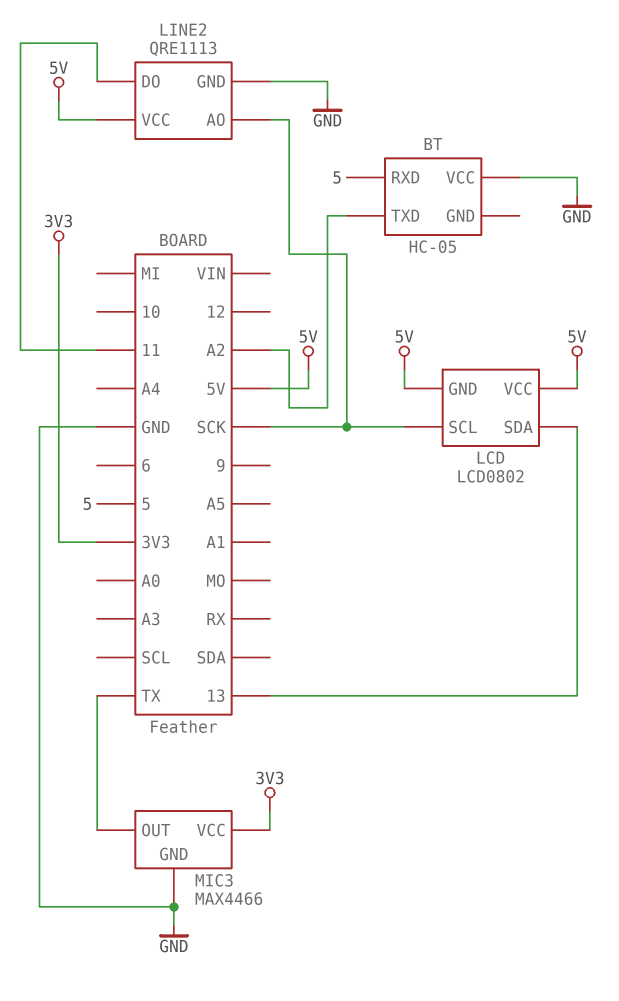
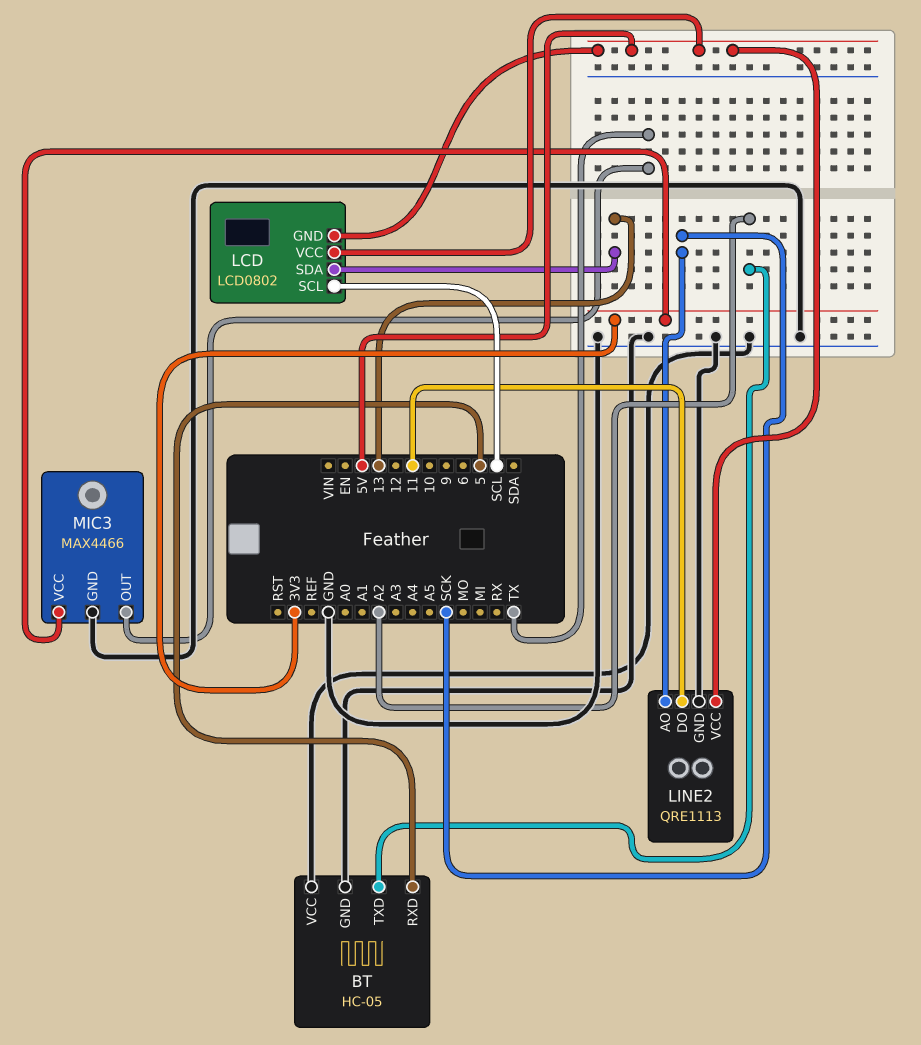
BT pin GND: none -> GND
LCD pin SCL: SCK -> SCL

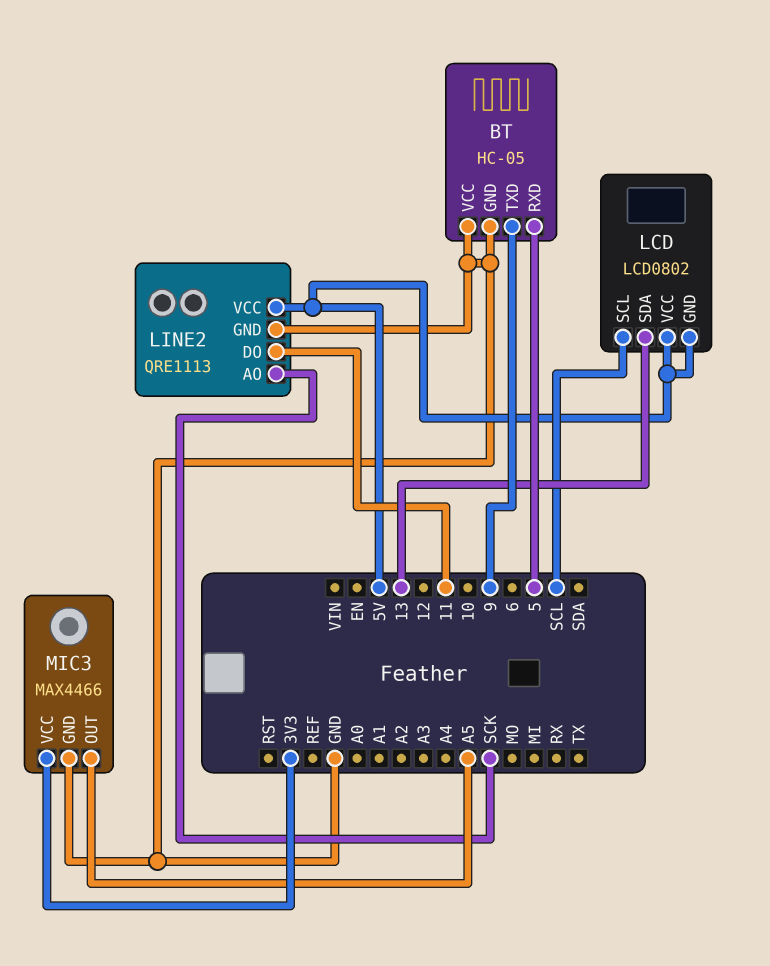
BT pin TXD: A2 -> 9
MIC3 pin OUT: TX -> A5

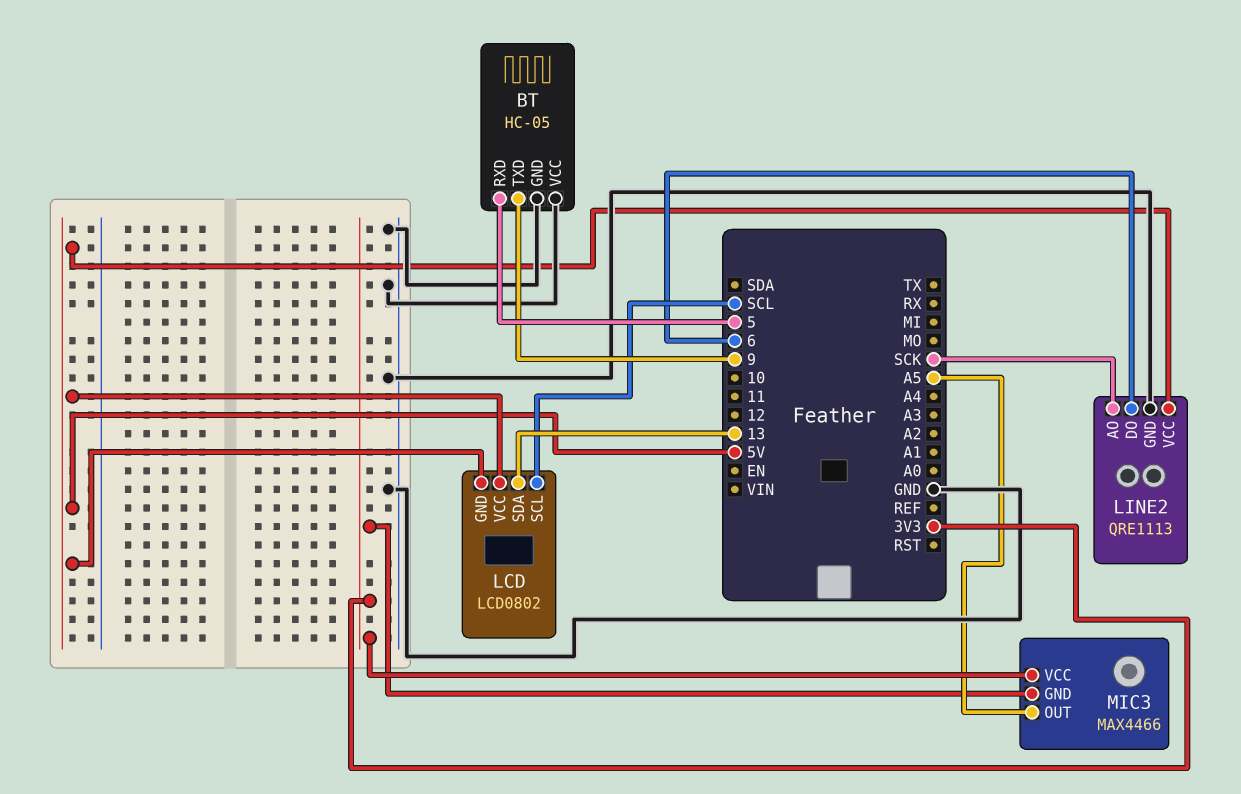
LINE2 pin DO: 11 -> 6
MIC3 pin GND: GND -> 3V3

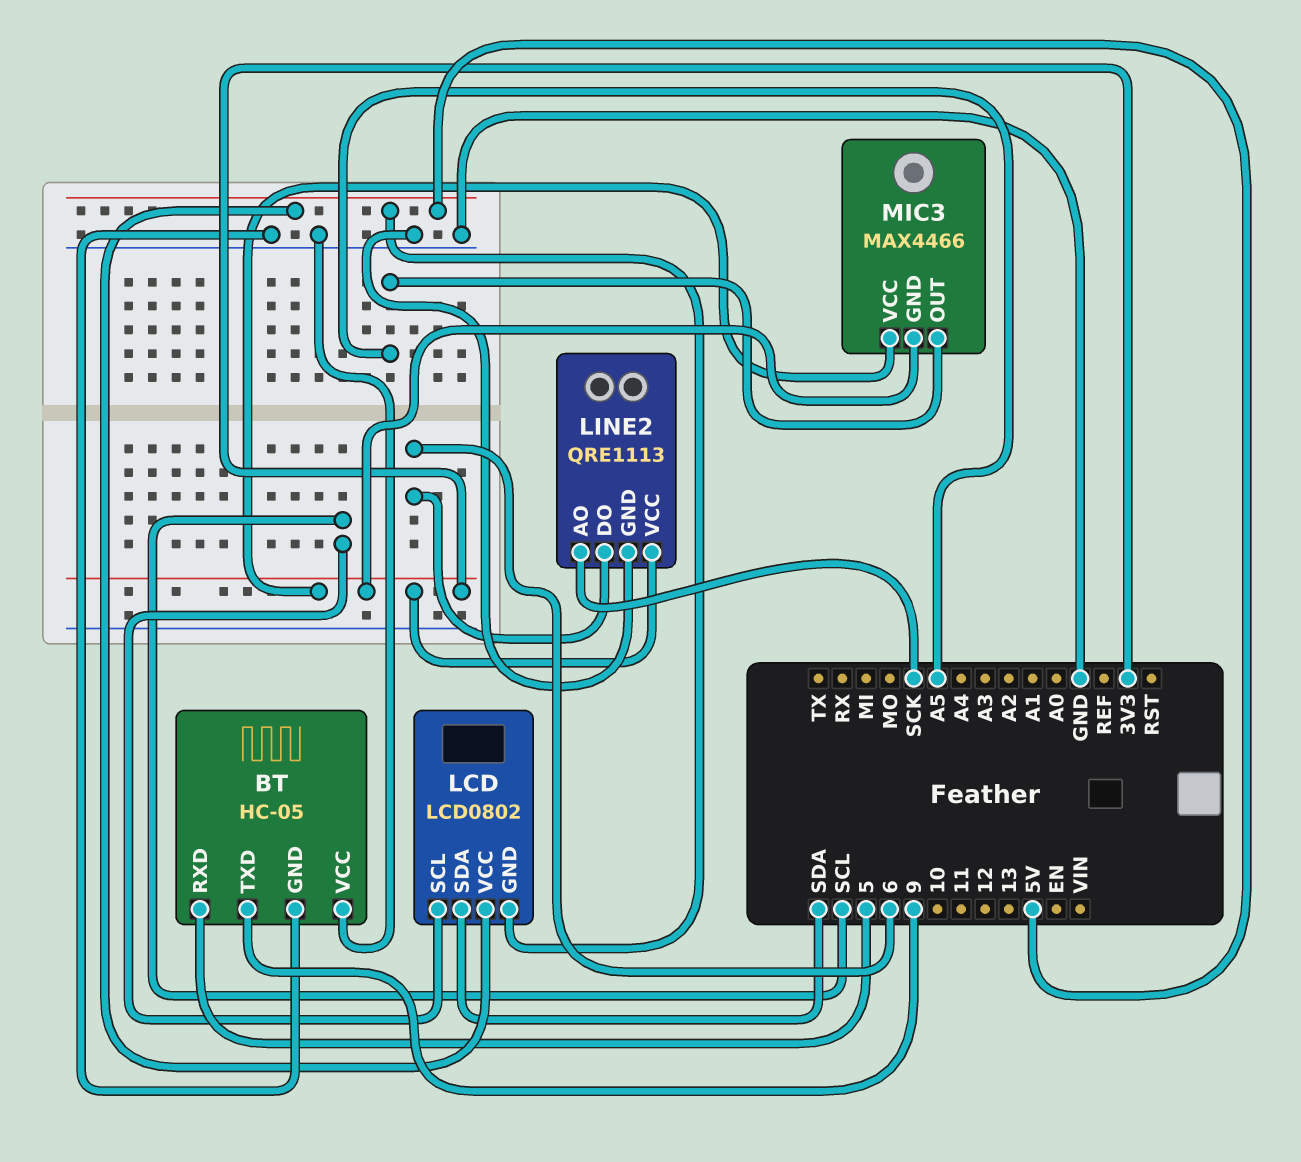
LCD pin SDA: 13 -> SDA
LINE2 pin VCC: 5V -> 3V3

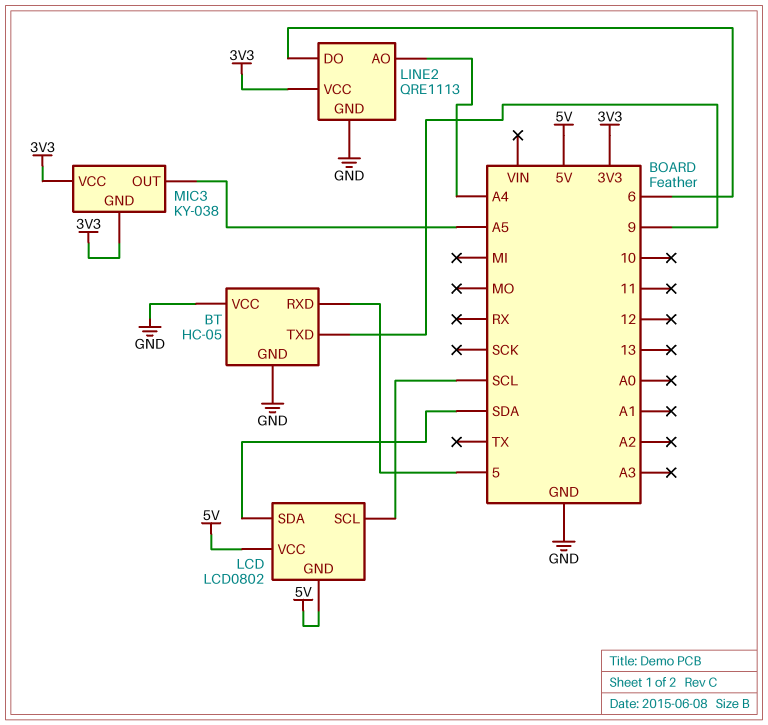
LINE2 pin AO: SCK -> A4
MIC3: MAX4466 -> KY-038

